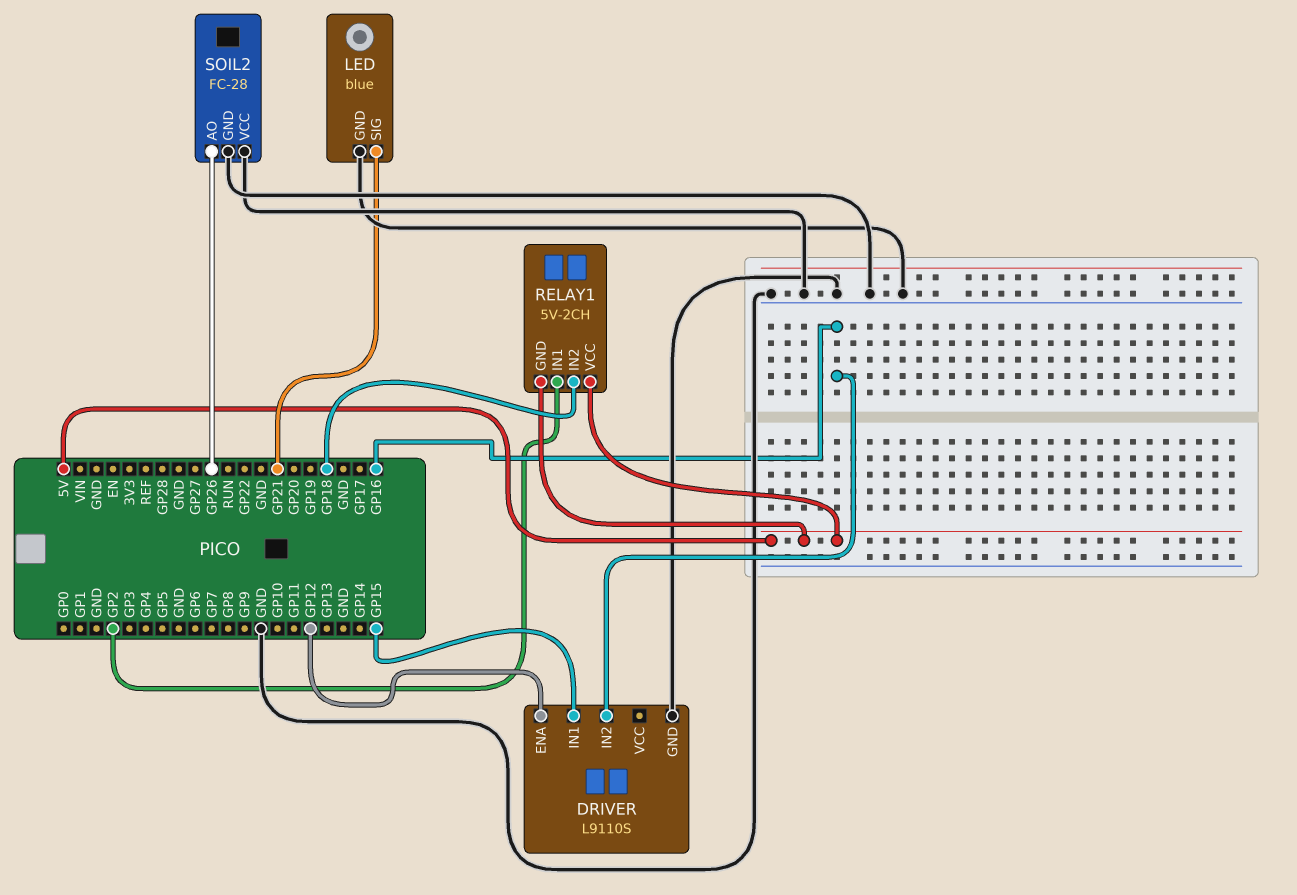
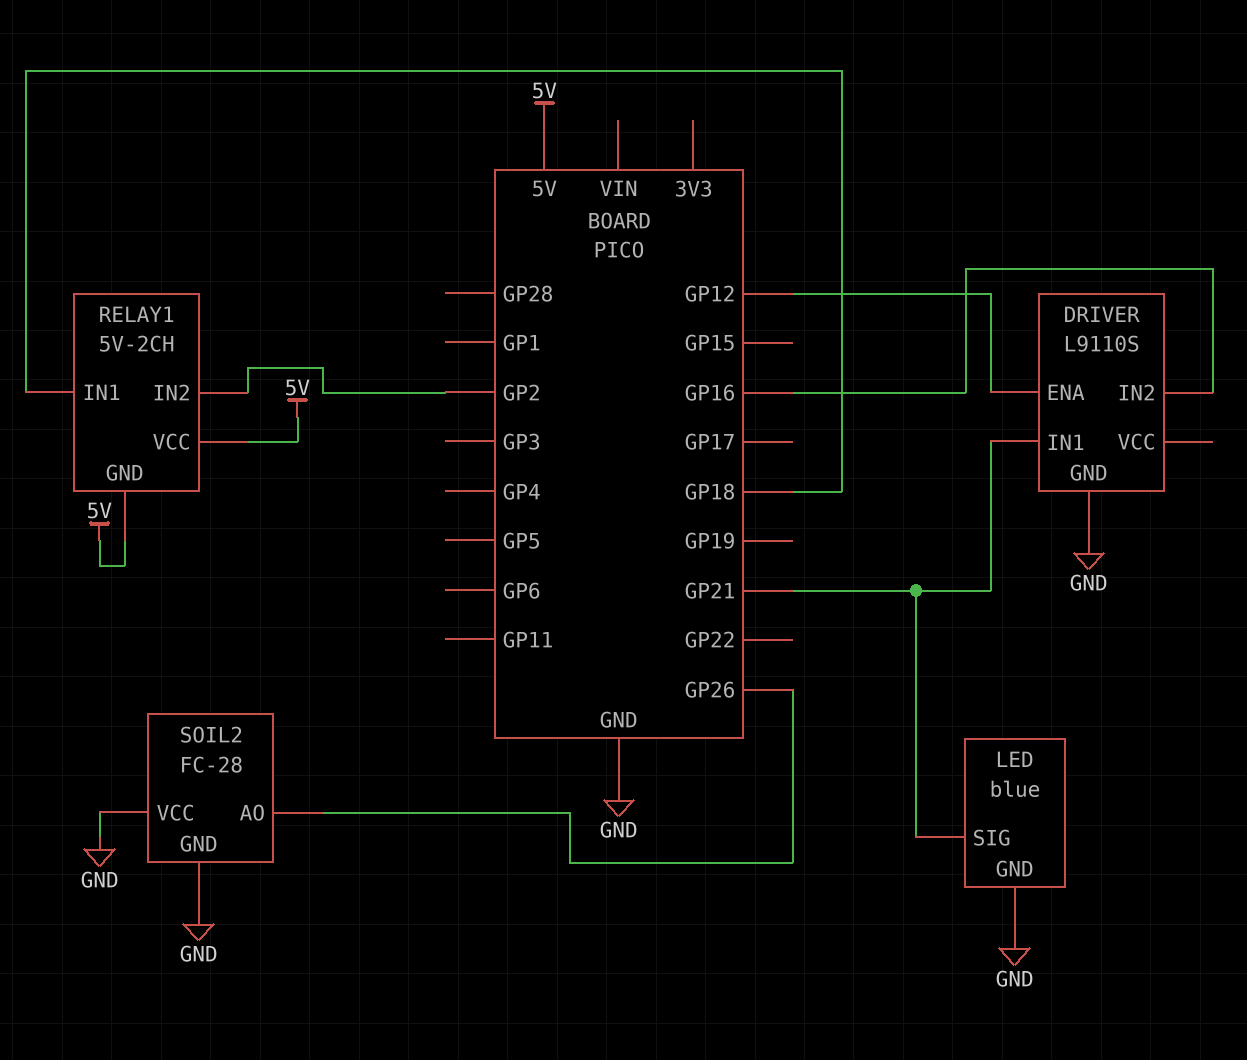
DRIVER pin IN1: GP15 -> GP21
RELAY1 pin IN1: GP2 -> GP18
RELAY1 pin IN2: GP18 -> GP2

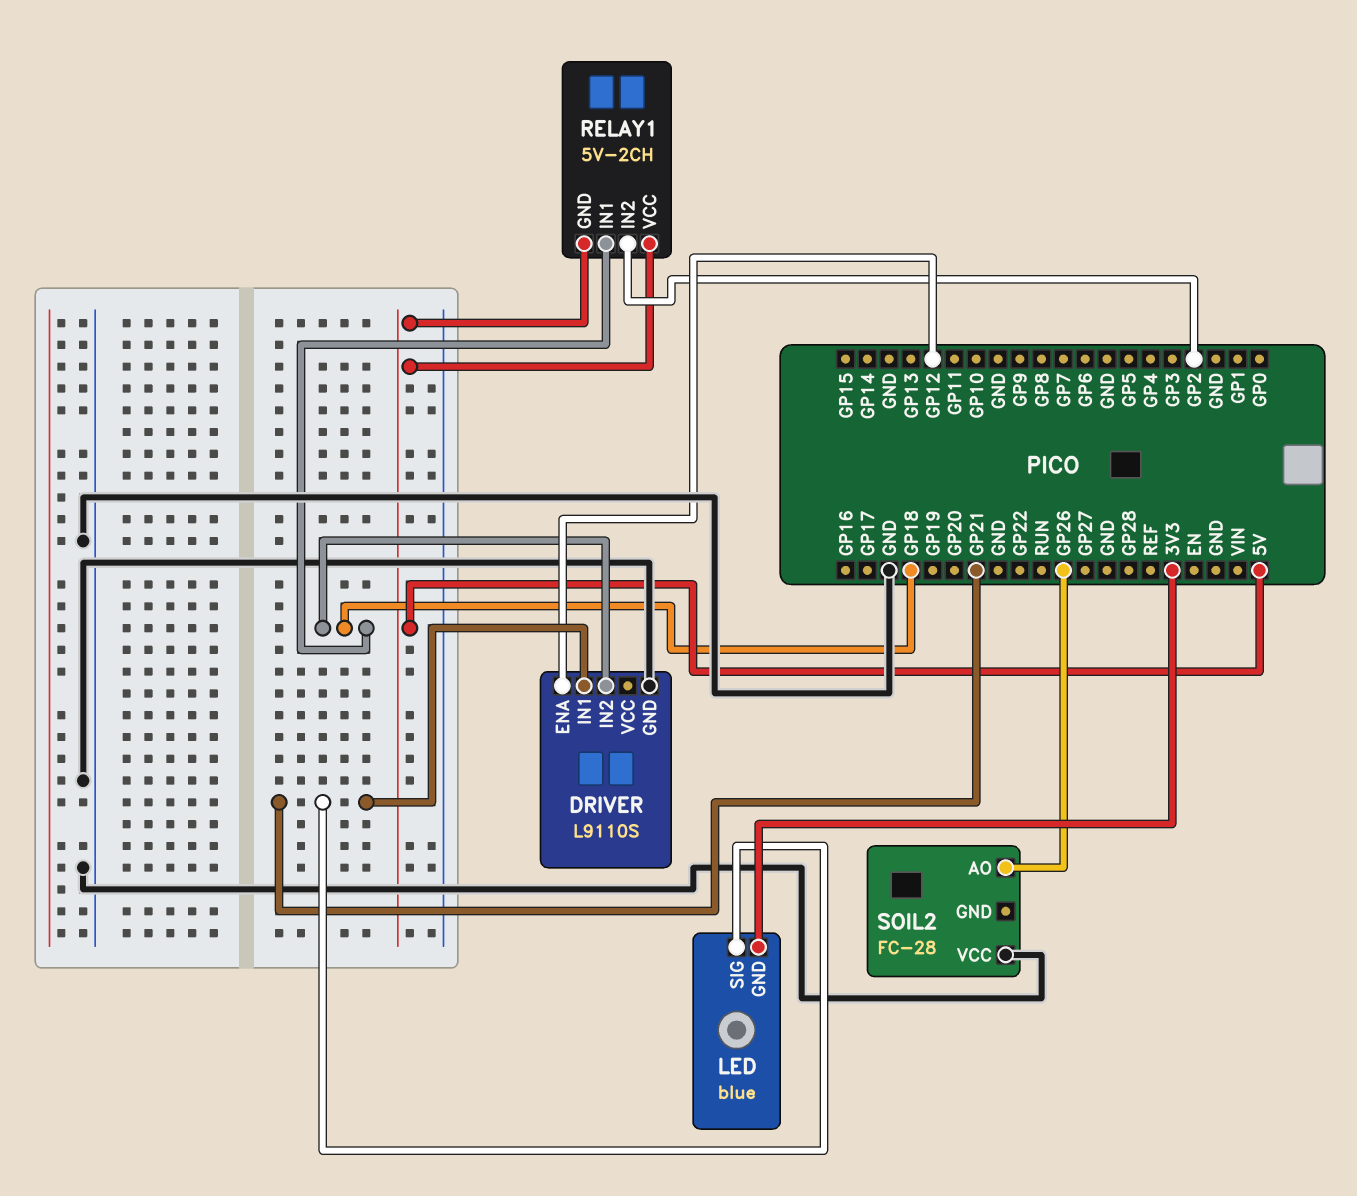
DRIVER pin IN2: GP16 -> GP18
LED pin GND: GND -> 3V3
SOIL2 pin GND: GND -> none

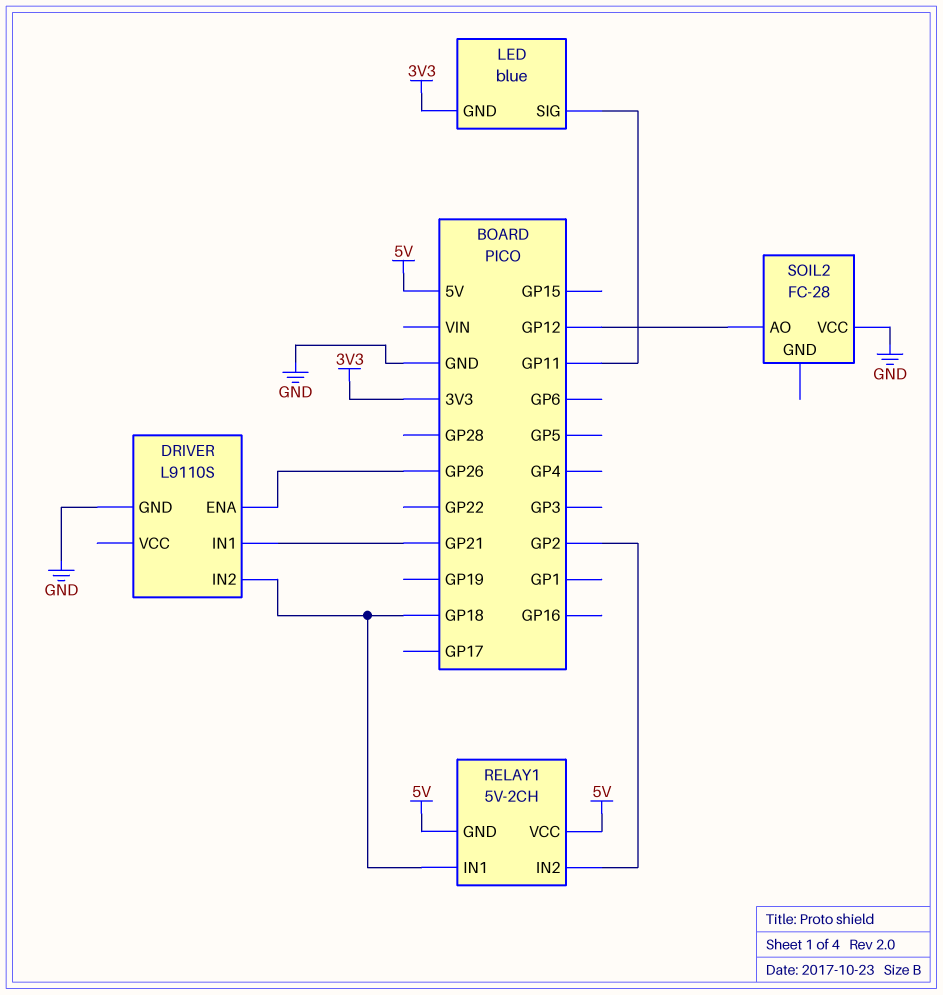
DRIVER pin ENA: GP12 -> GP26
LED pin SIG: GP21 -> GP11
SOIL2 pin AO: GP26 -> GP12

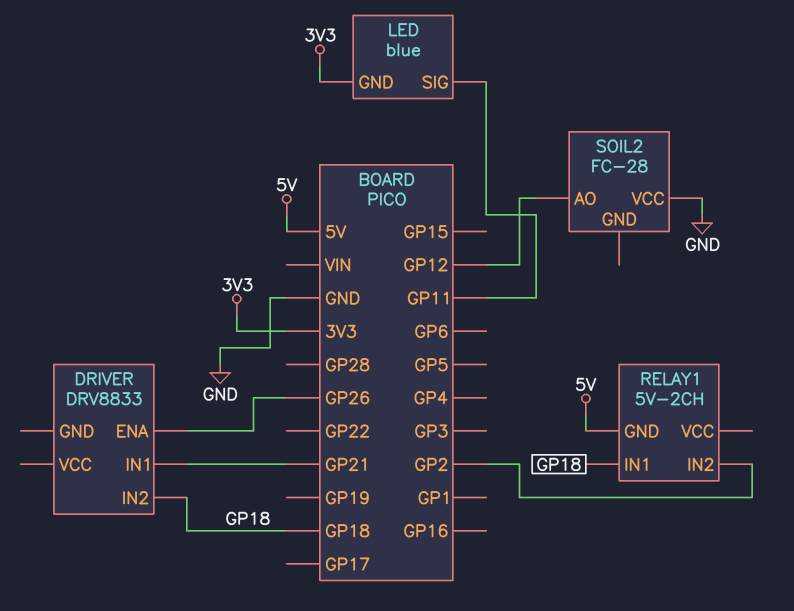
DRIVER: L9110S -> DRV8833
DRIVER pin GND: GND -> none
RELAY1 pin VCC: 5V -> none

